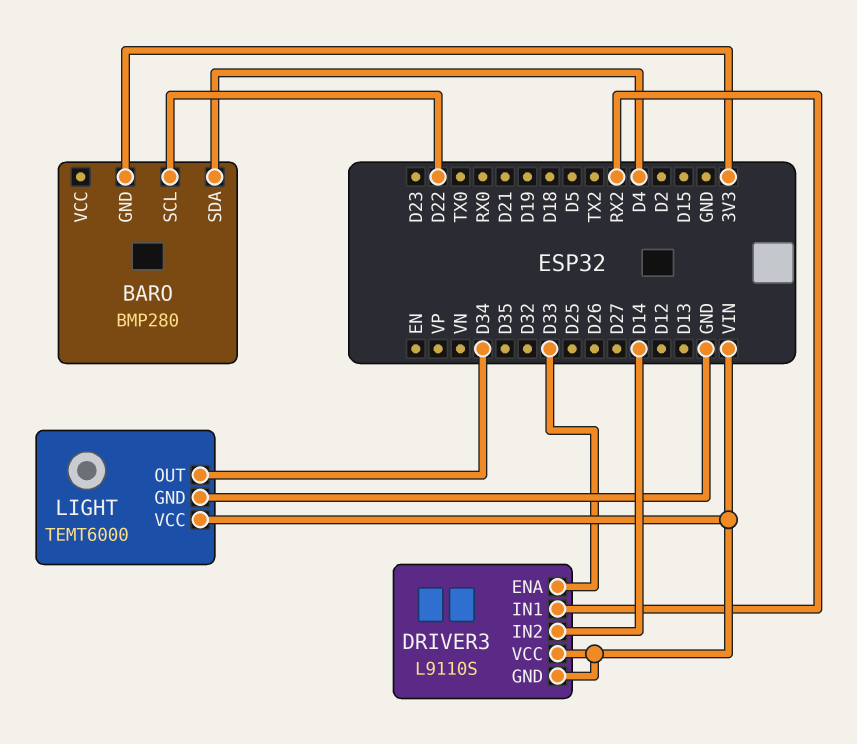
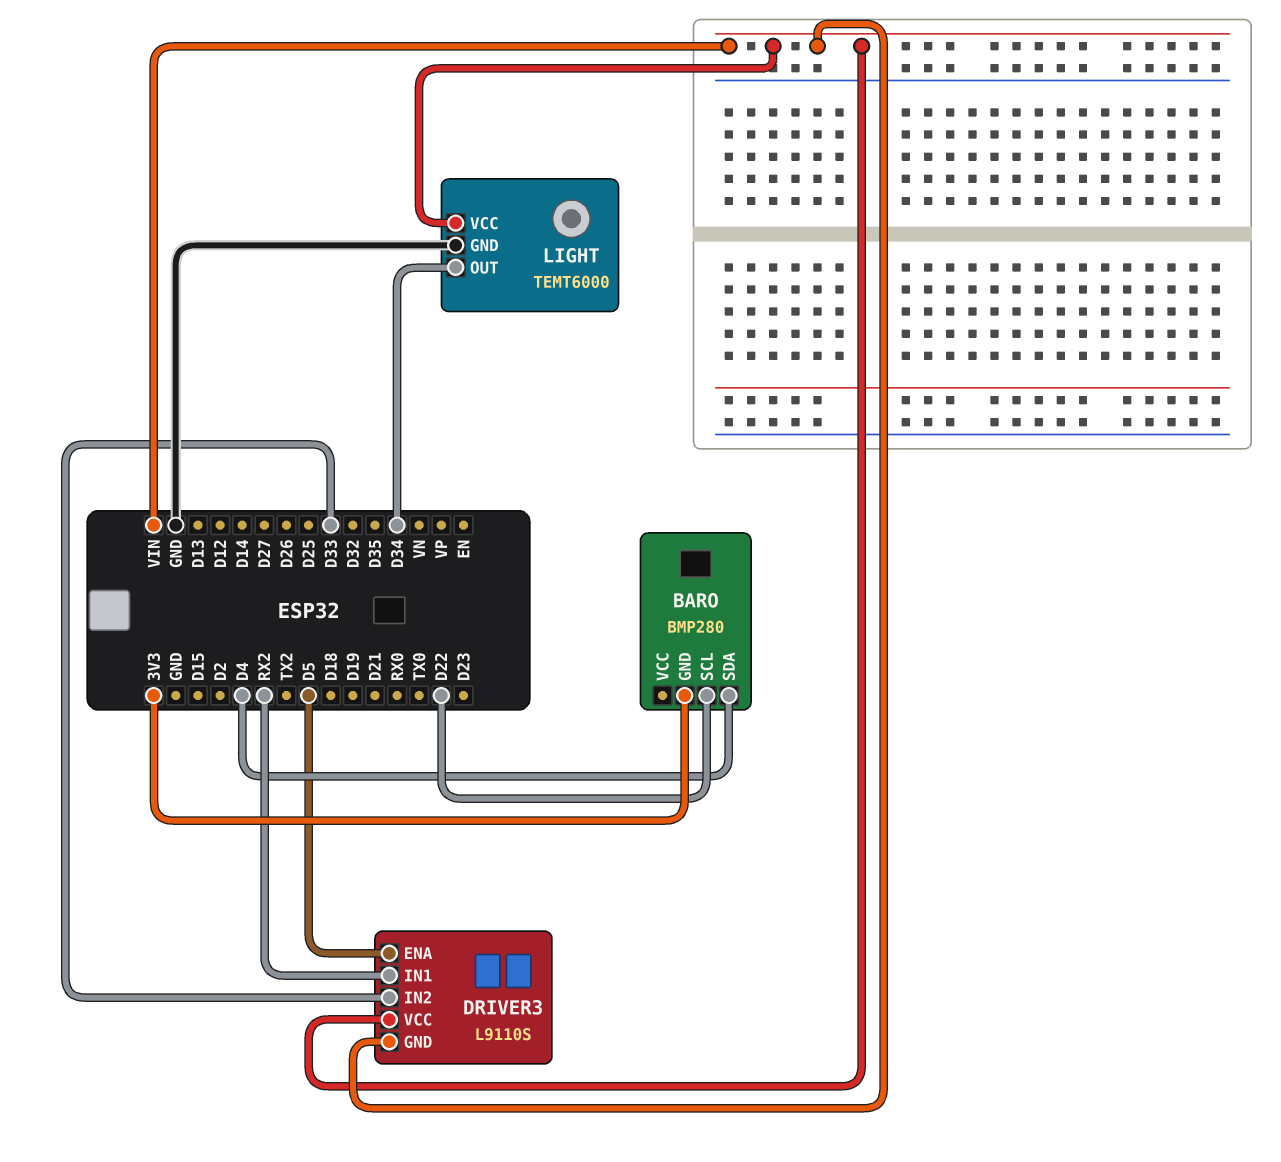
DRIVER3 pin ENA: D33 -> D5
DRIVER3 pin IN2: D14 -> D33

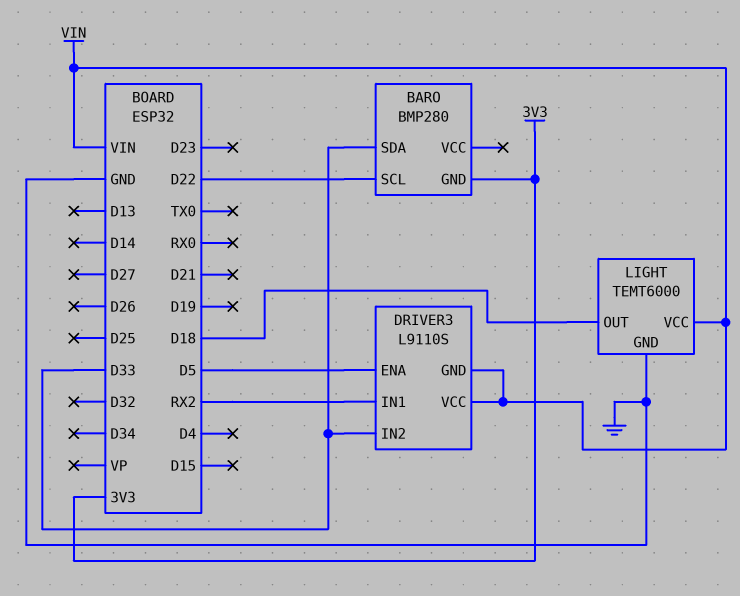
BARO pin SDA: D4 -> D33
LIGHT pin OUT: D34 -> D18

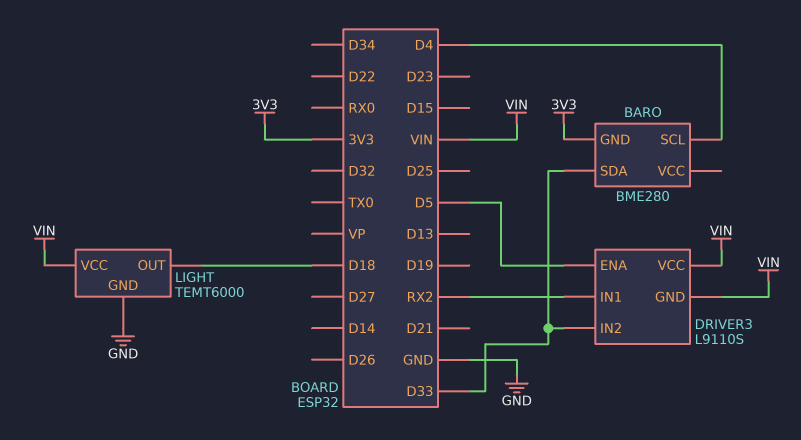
BARO: BMP280 -> BME280
BARO pin SCL: D22 -> D4

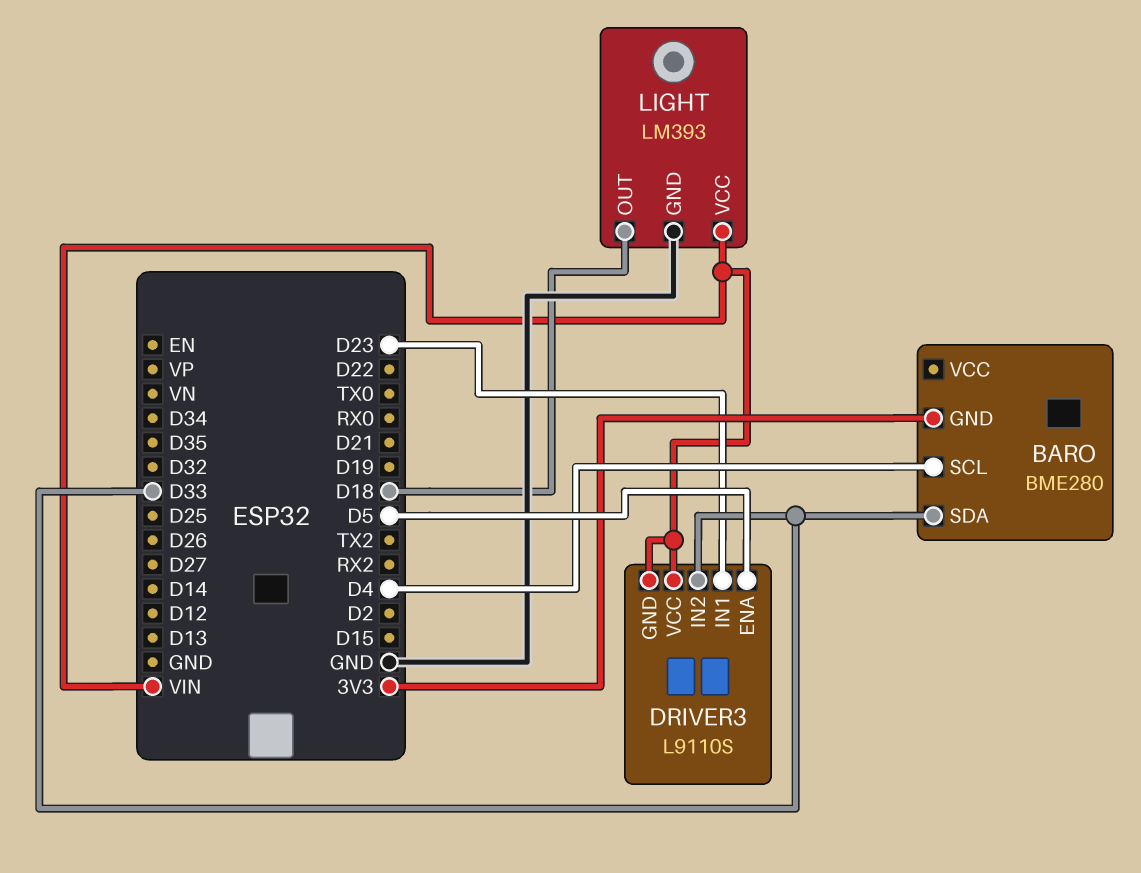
DRIVER3 pin IN1: RX2 -> D23
LIGHT: TEMT6000 -> LM393

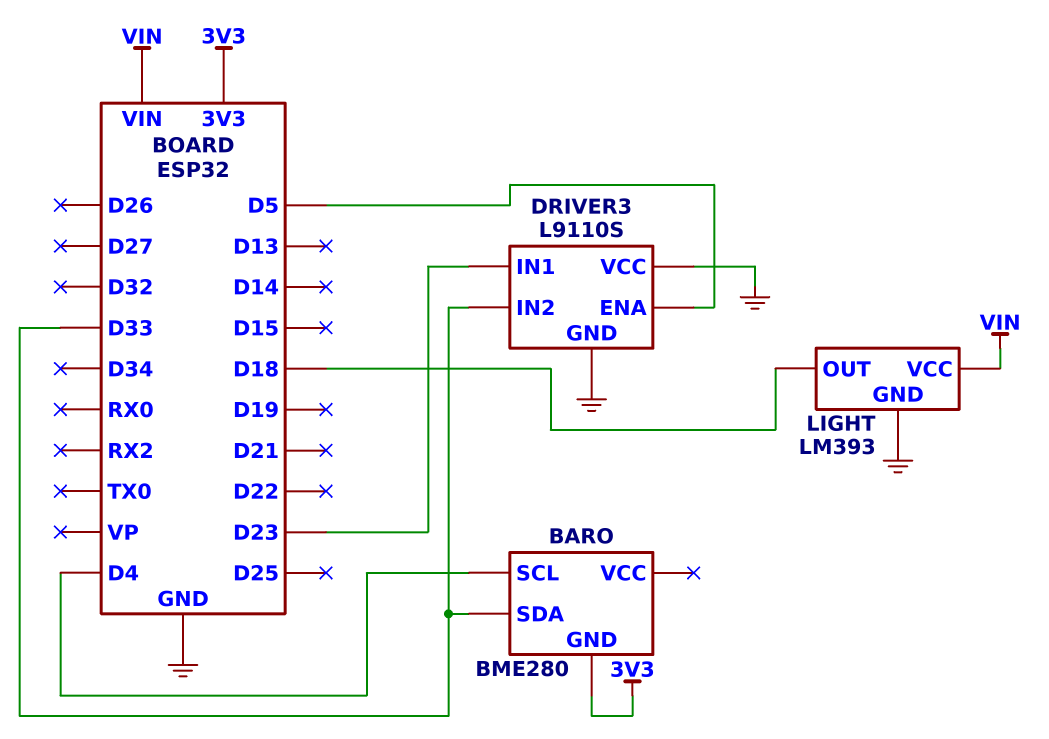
DRIVER3 pin GND: VIN -> GND
DRIVER3 pin VCC: VIN -> GND

